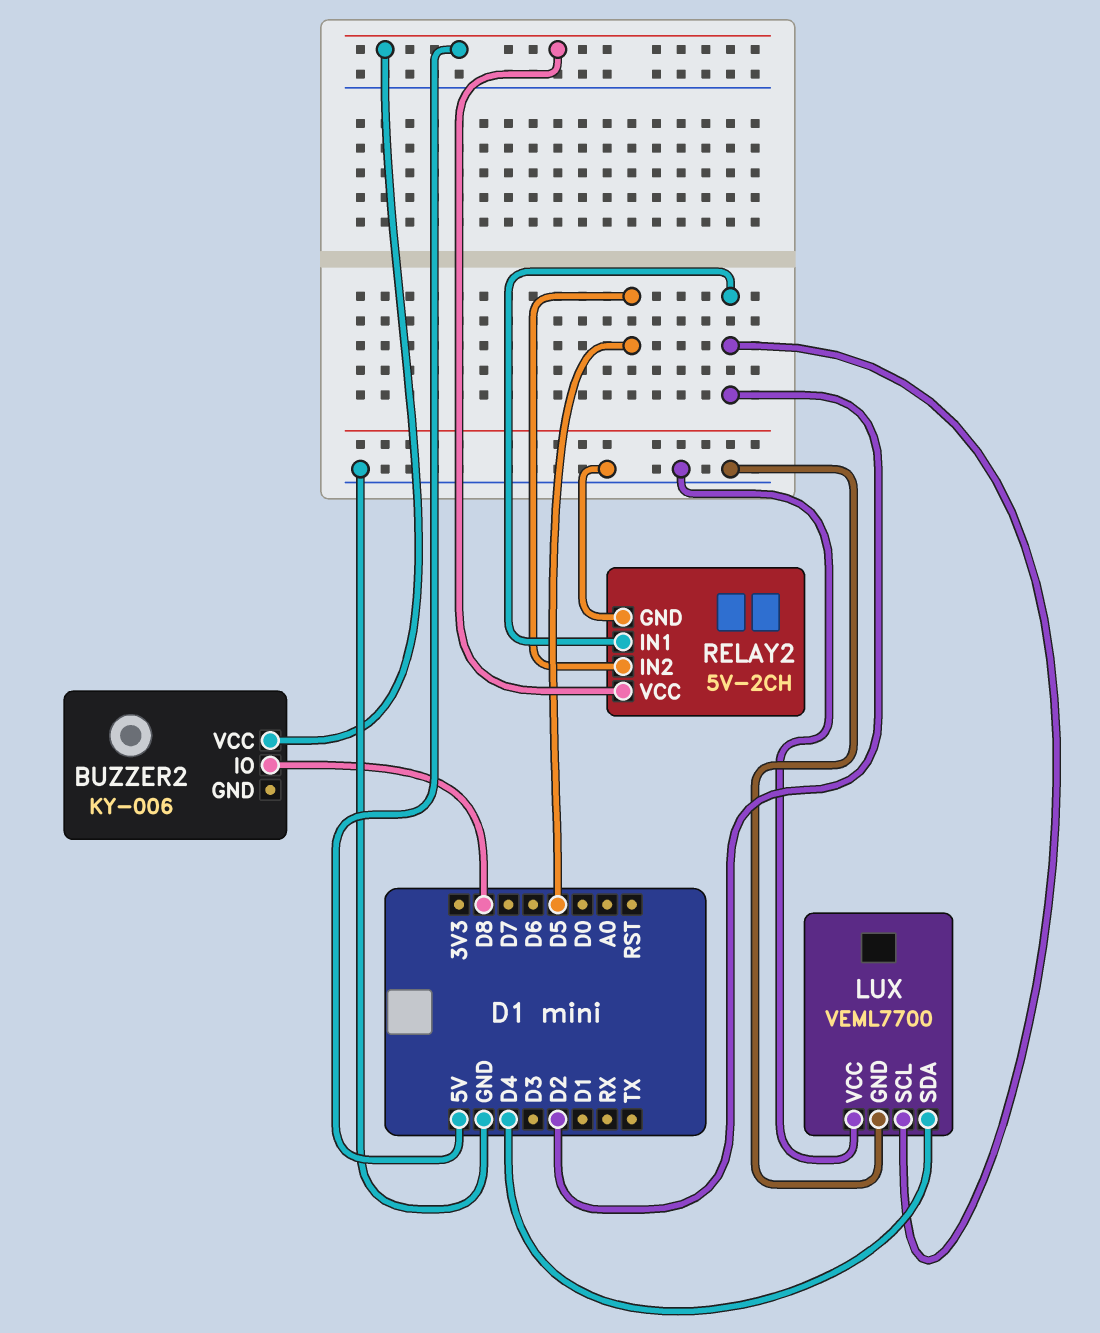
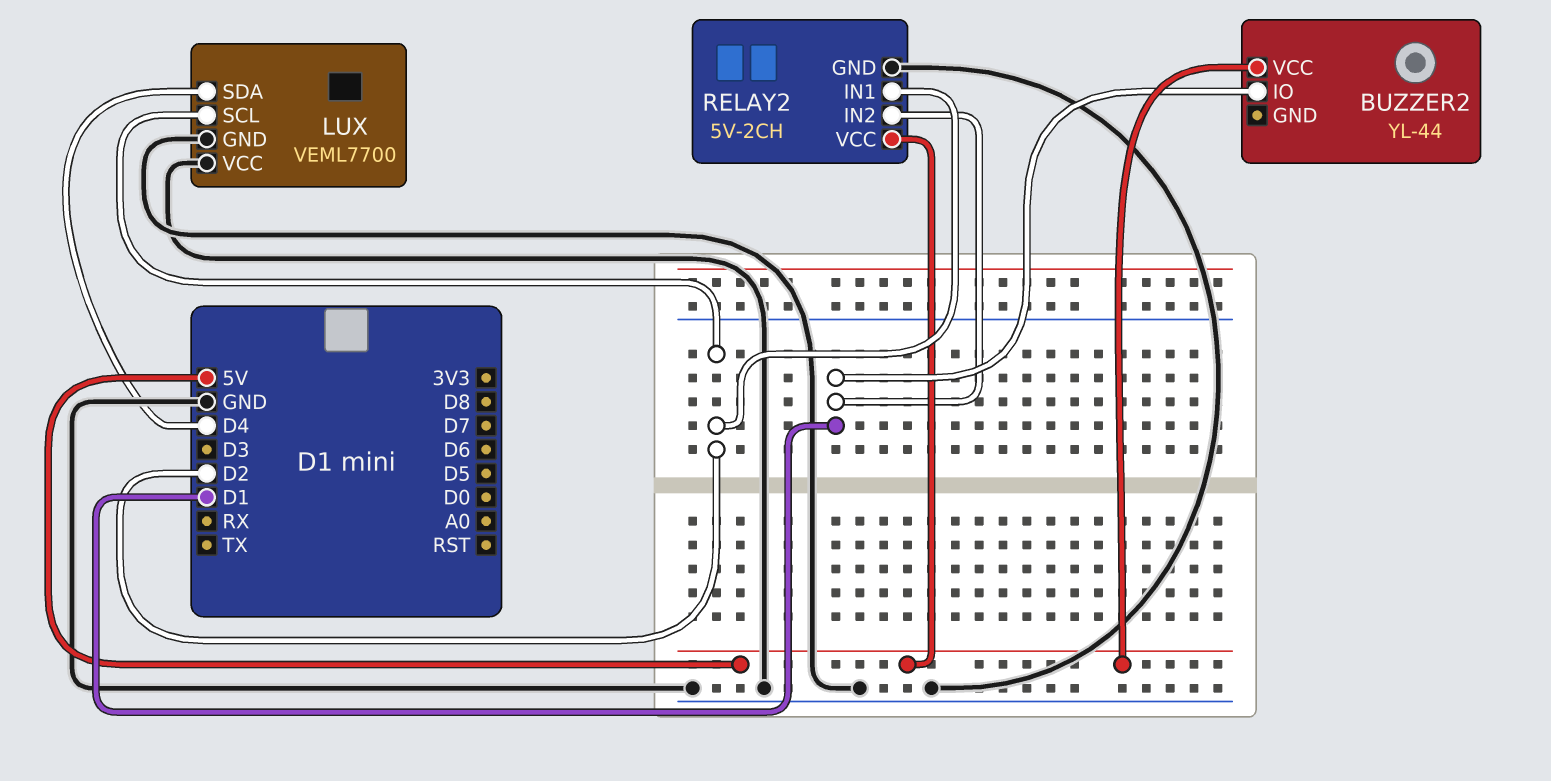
BUZZER2: KY-006 -> YL-44
BUZZER2 pin IO: D8 -> D1
RELAY2 pin IN2: D5 -> D1

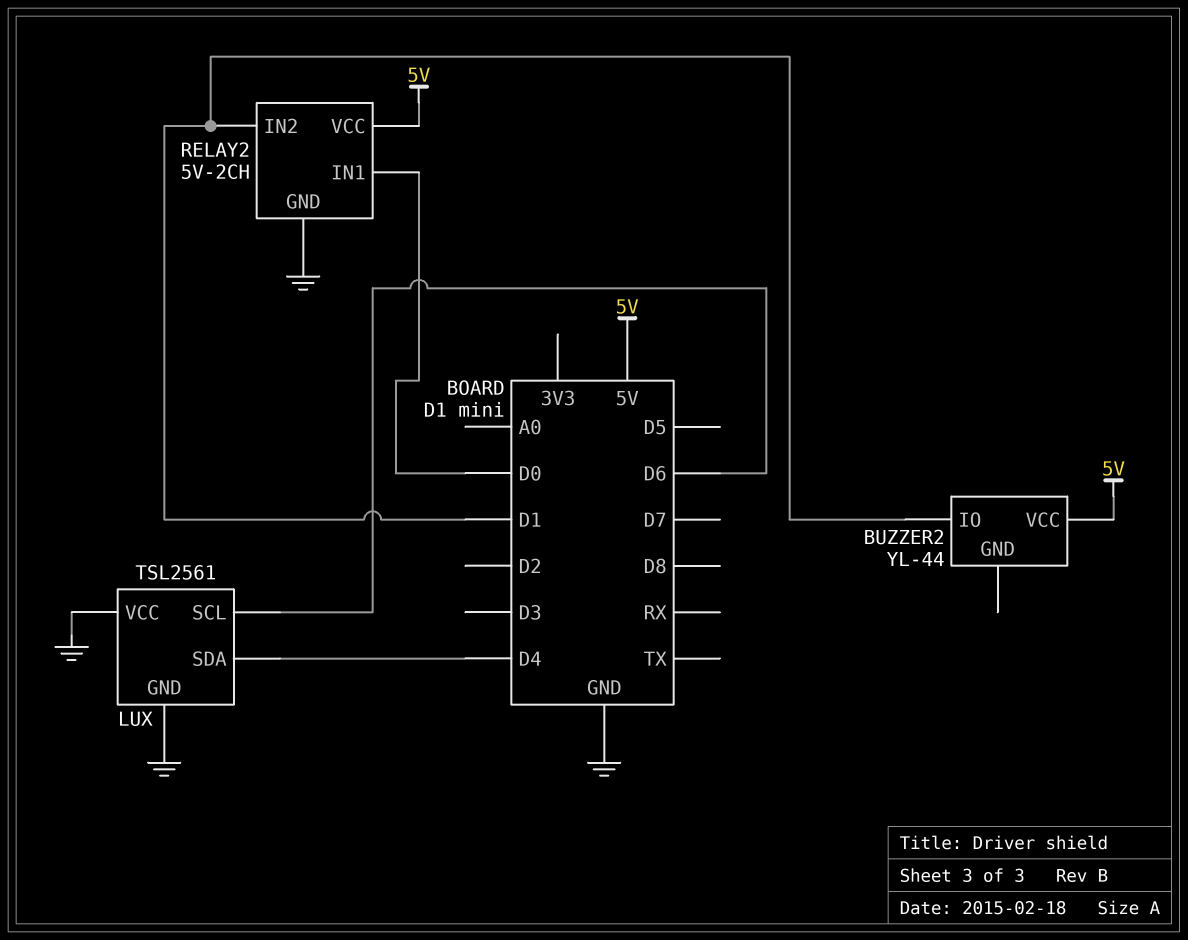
LUX: VEML7700 -> TSL2561
LUX pin SCL: D2 -> D6
RELAY2 pin IN1: D2 -> D0

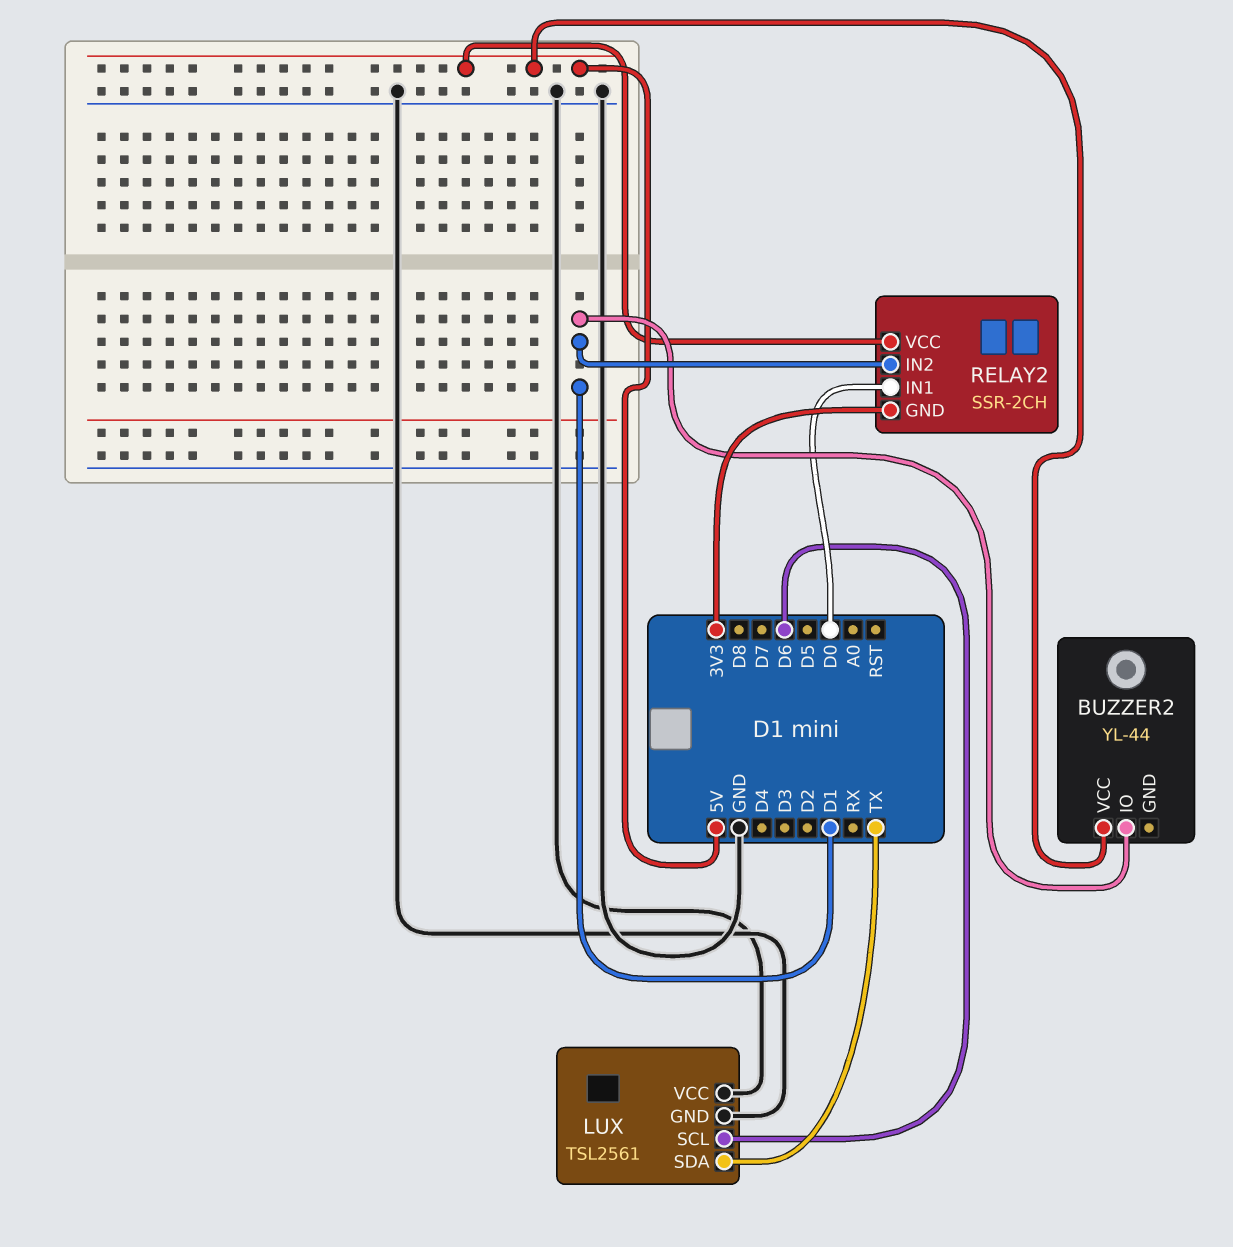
LUX pin SDA: D4 -> TX
RELAY2: 5V-2CH -> SSR-2CH
RELAY2 pin GND: GND -> 3V3

